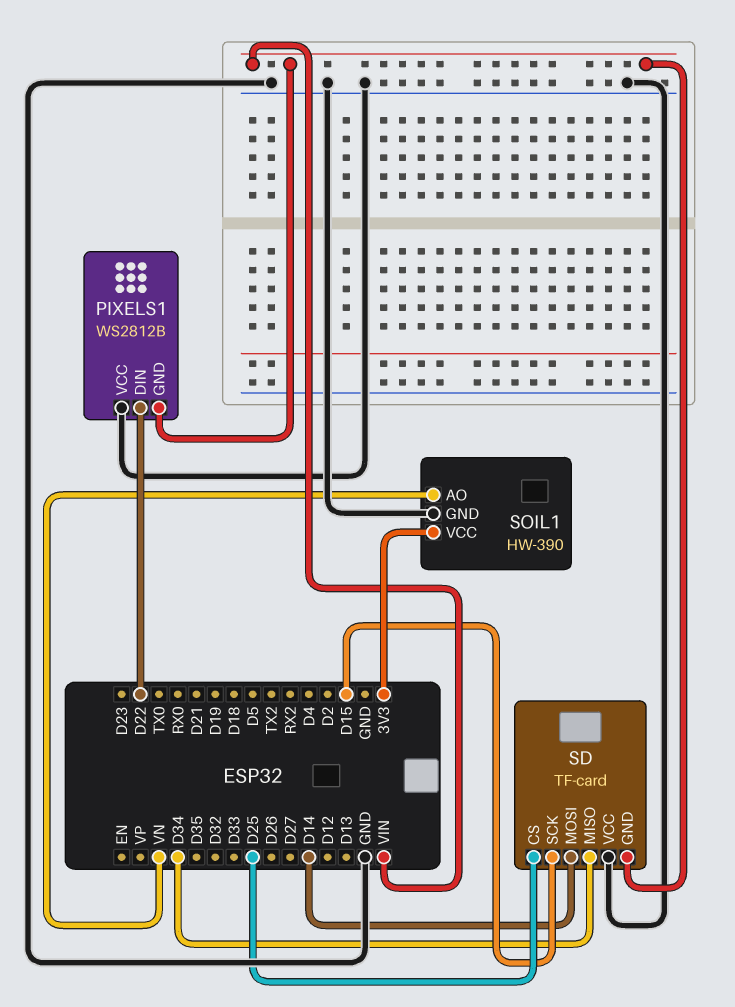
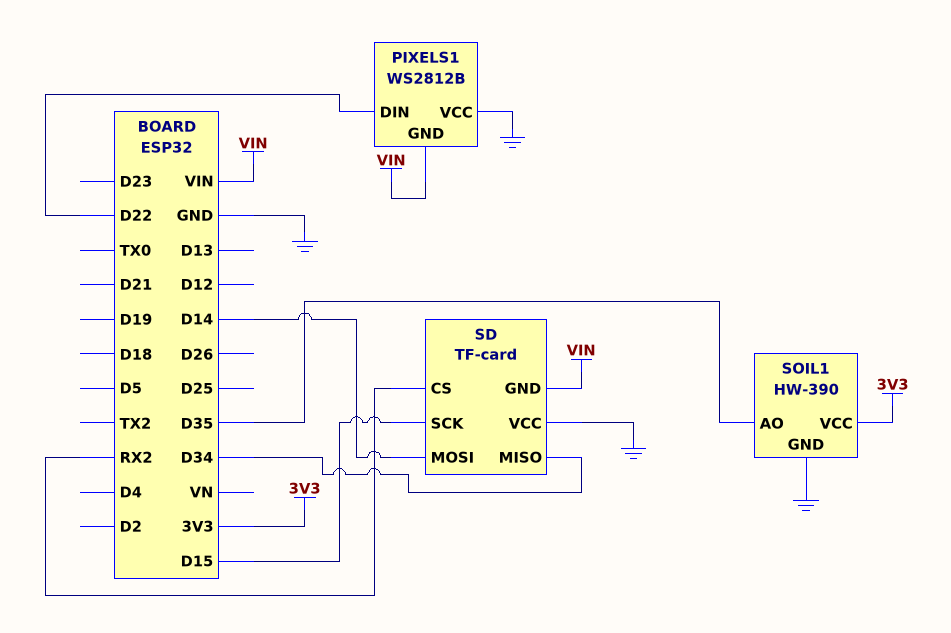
SD pin CS: D25 -> RX2
SOIL1 pin AO: VN -> D35

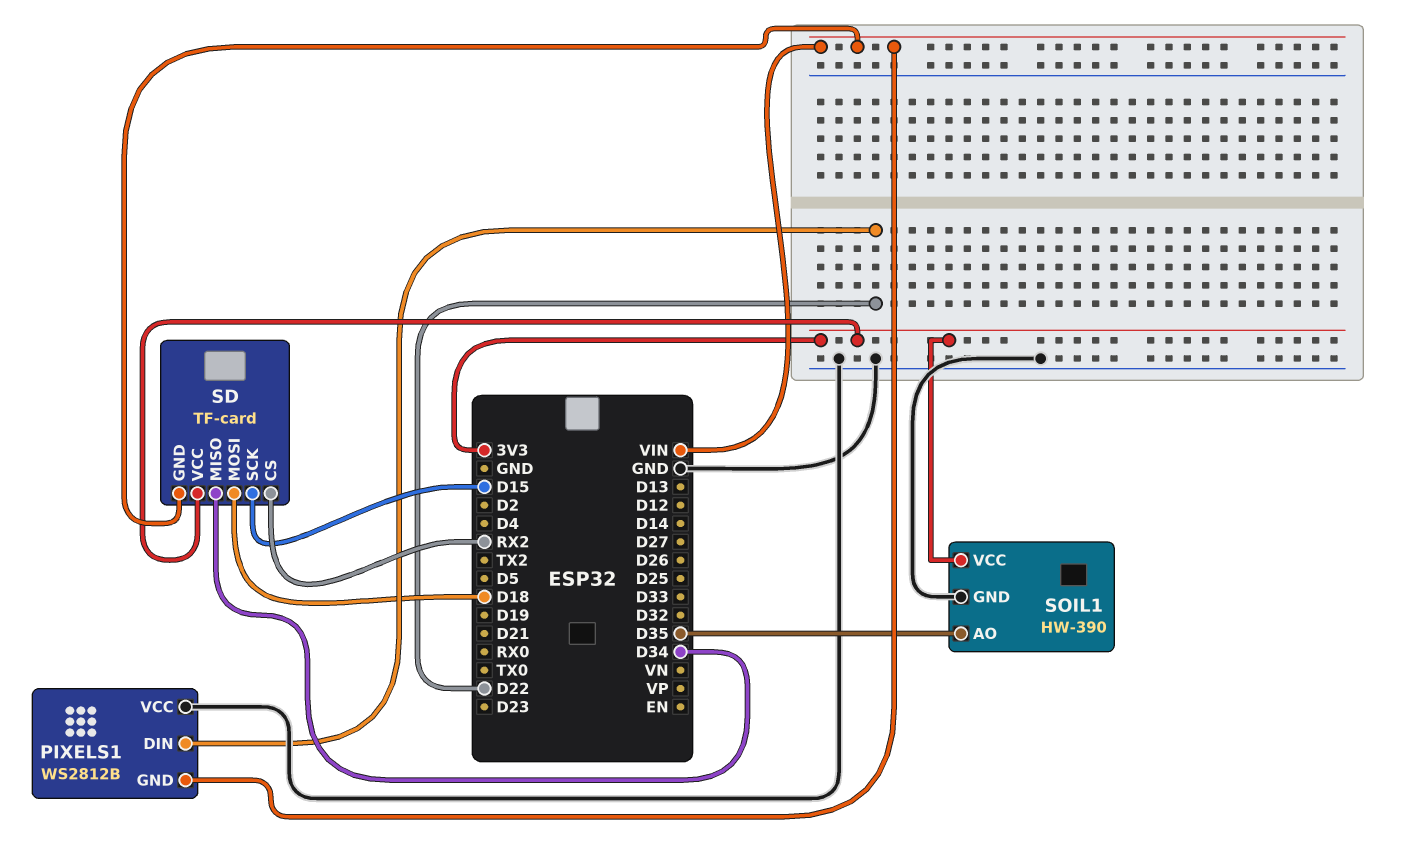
SD pin MOSI: D14 -> D18
SD pin VCC: GND -> 3V3

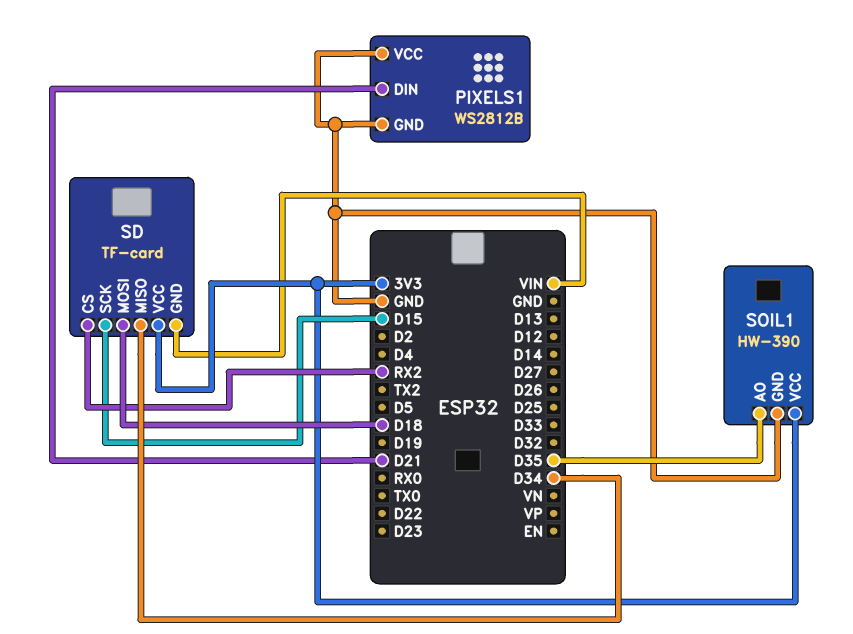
PIXELS1 pin DIN: D22 -> D21
PIXELS1 pin GND: VIN -> GND

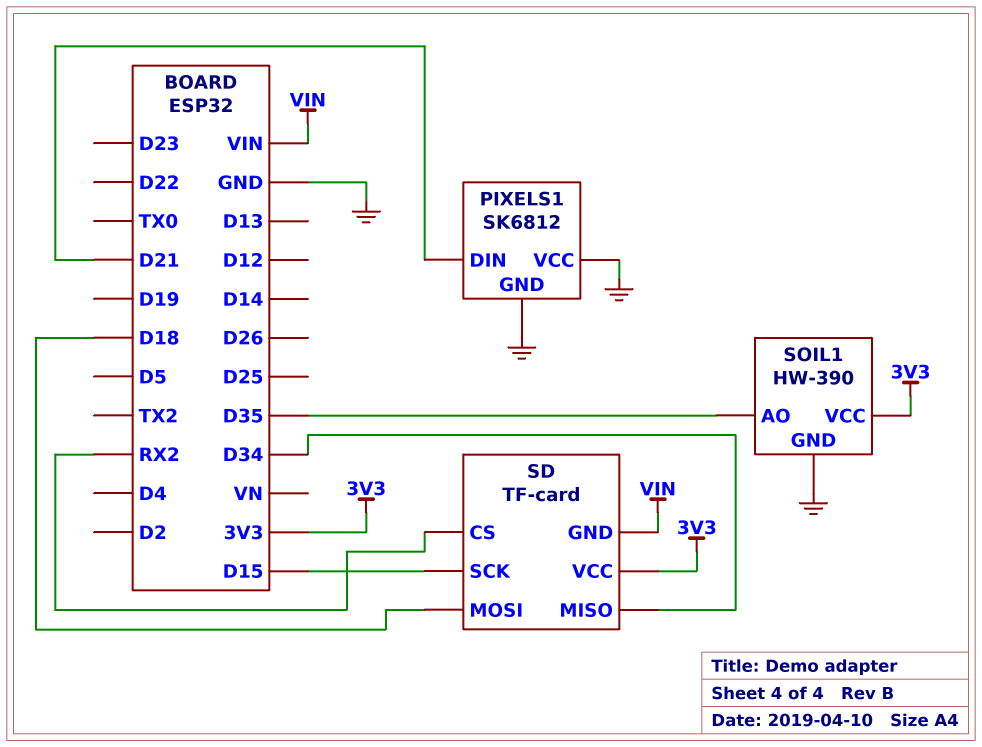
PIXELS1: WS2812B -> SK6812

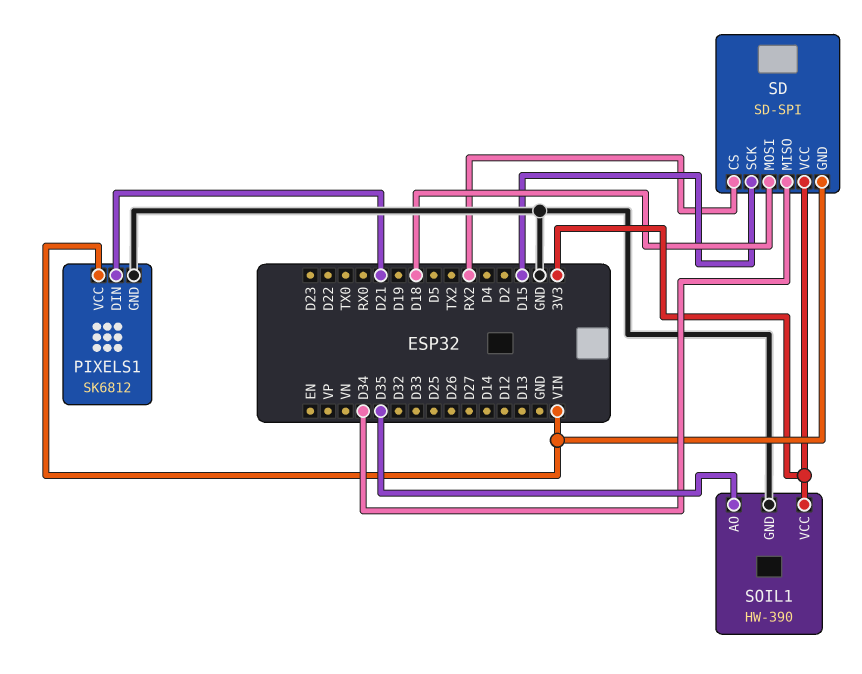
PIXELS1 pin VCC: GND -> VIN
SD: TF-card -> SD-SPI

